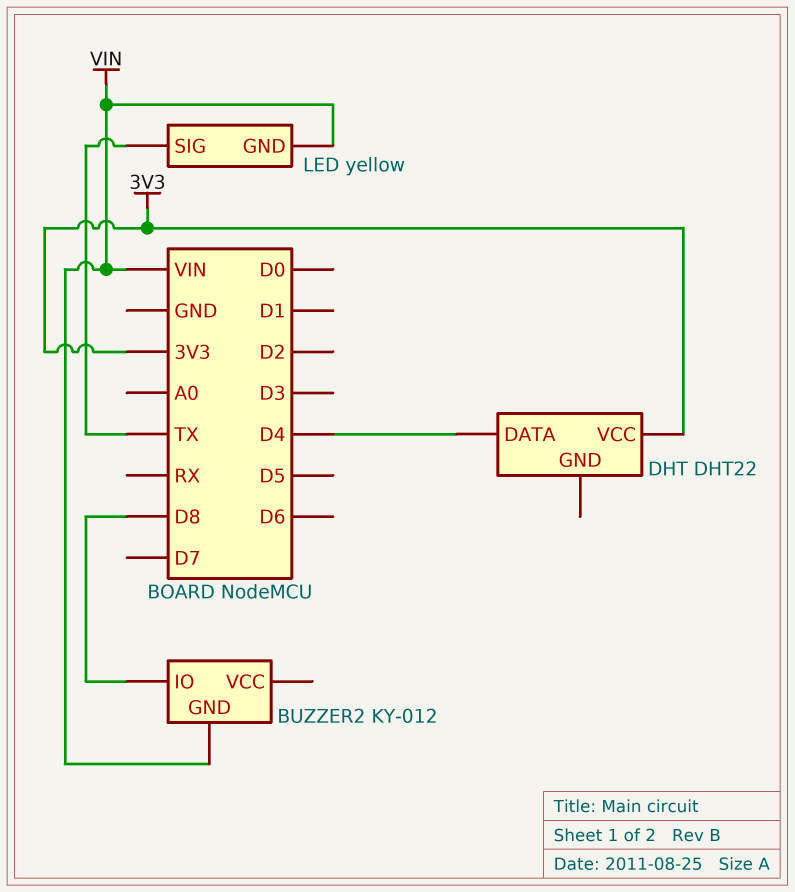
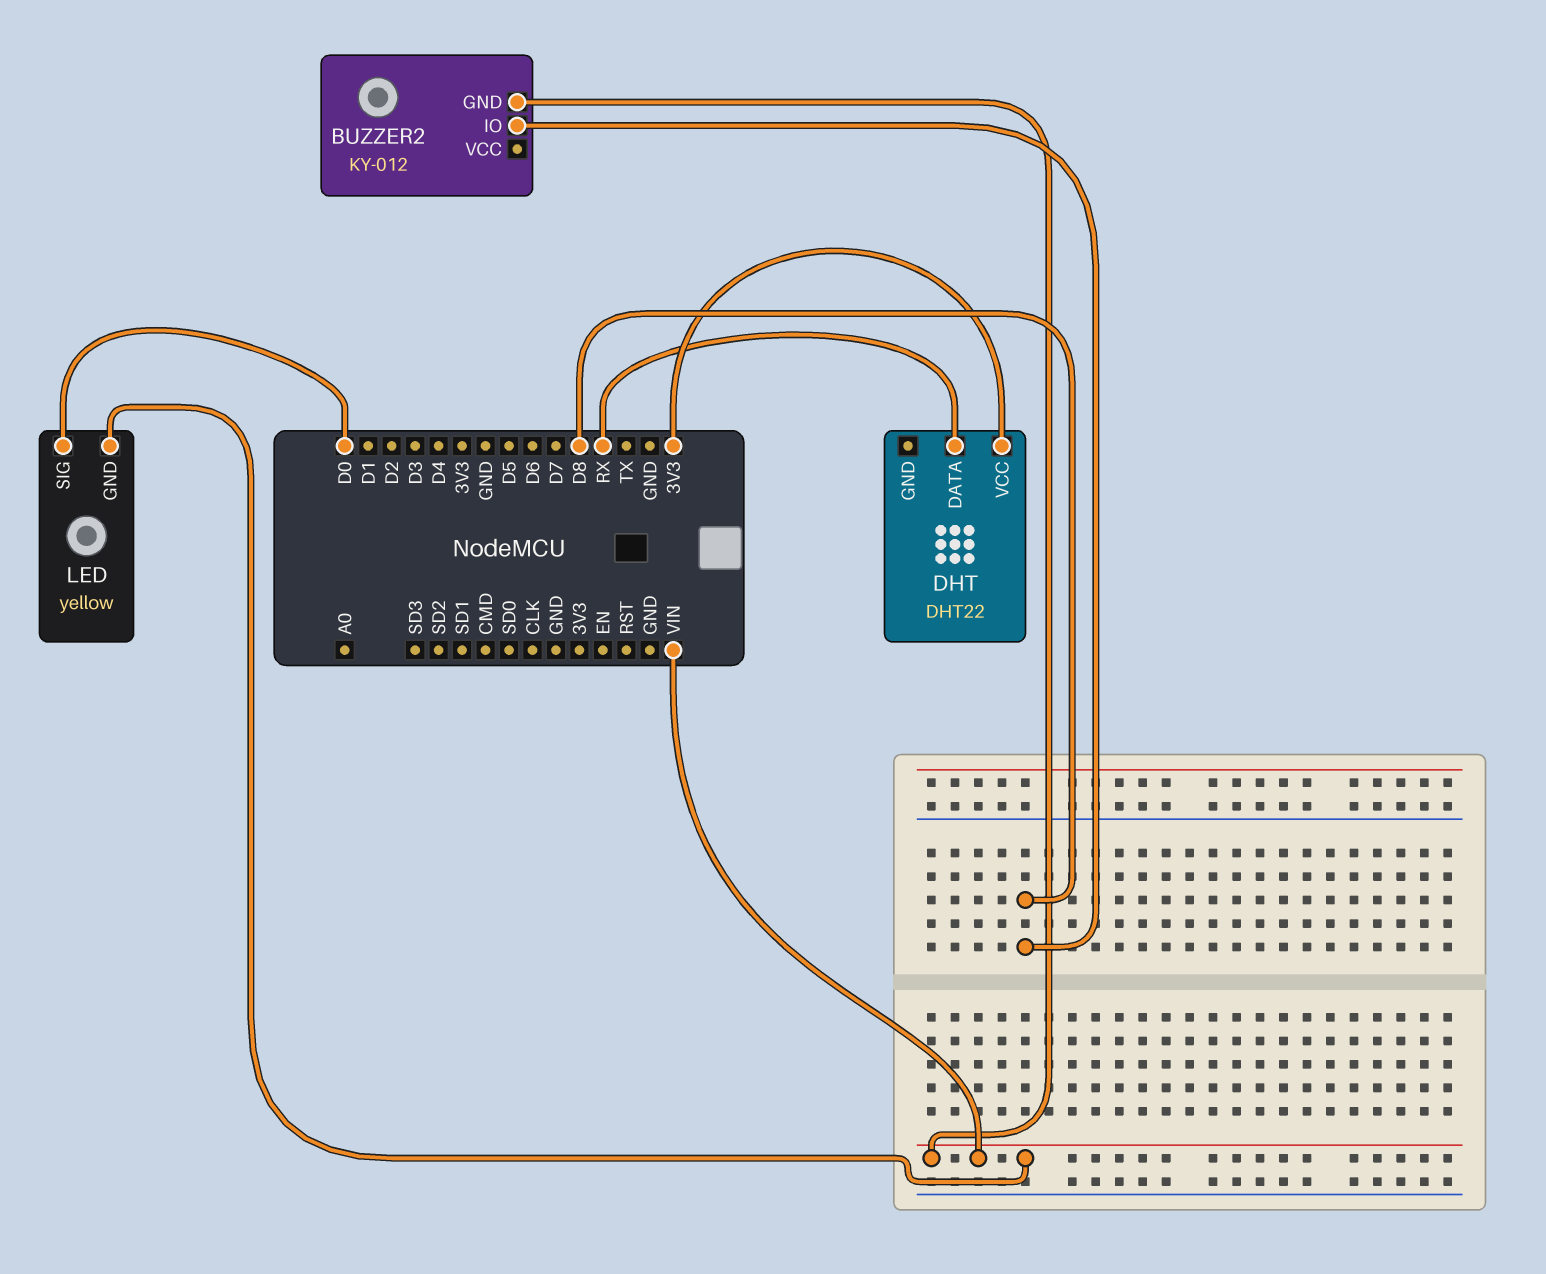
DHT pin DATA: D4 -> RX
LED pin SIG: TX -> D0

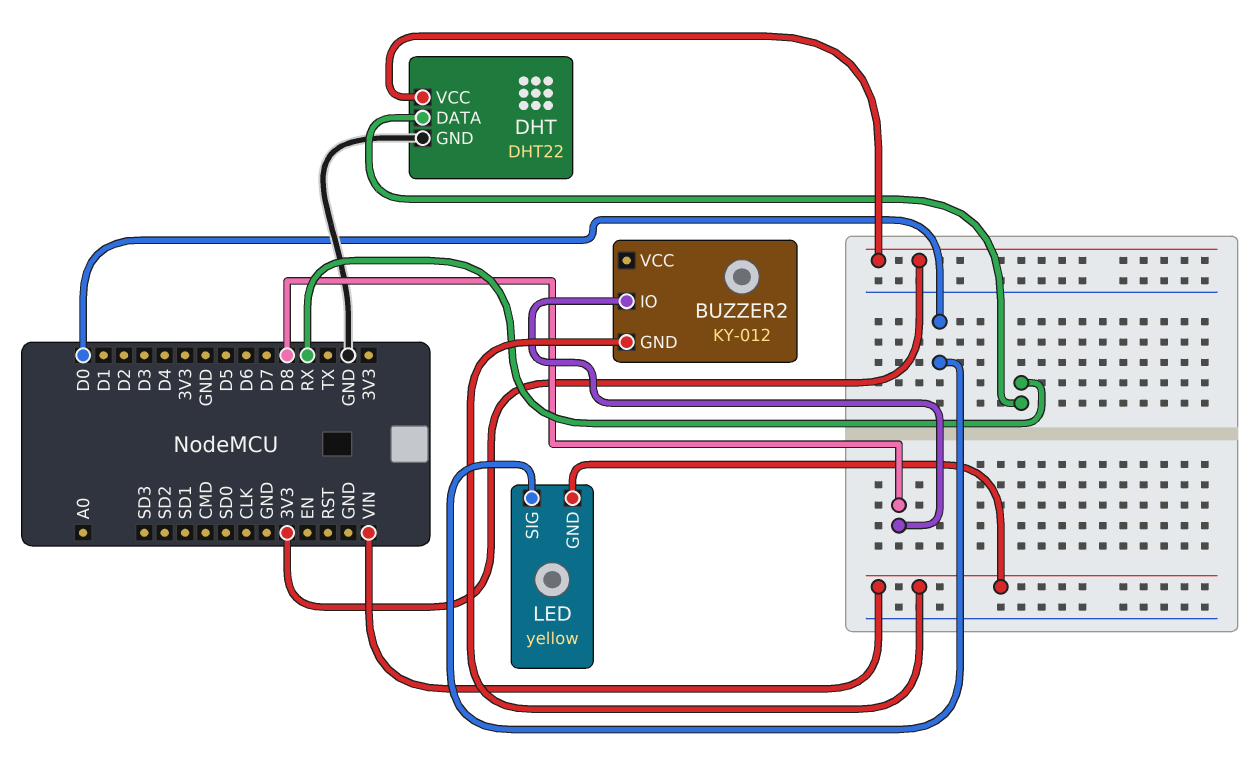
DHT pin GND: none -> GND

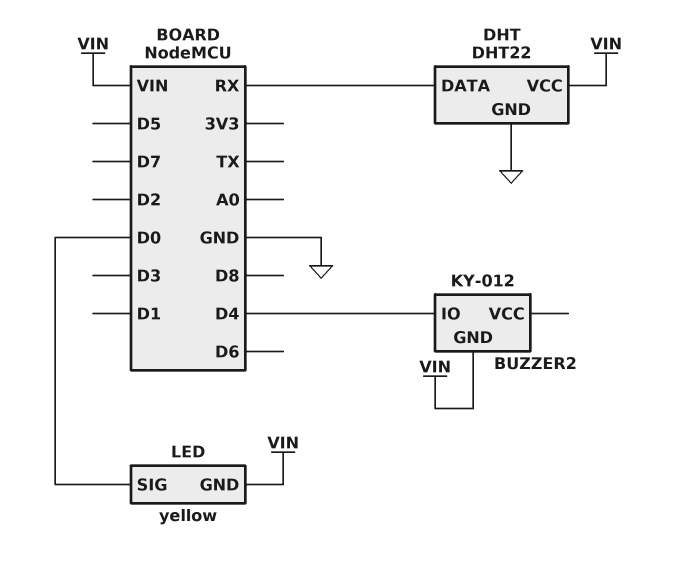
BUZZER2 pin IO: D8 -> D4
DHT pin VCC: 3V3 -> VIN

